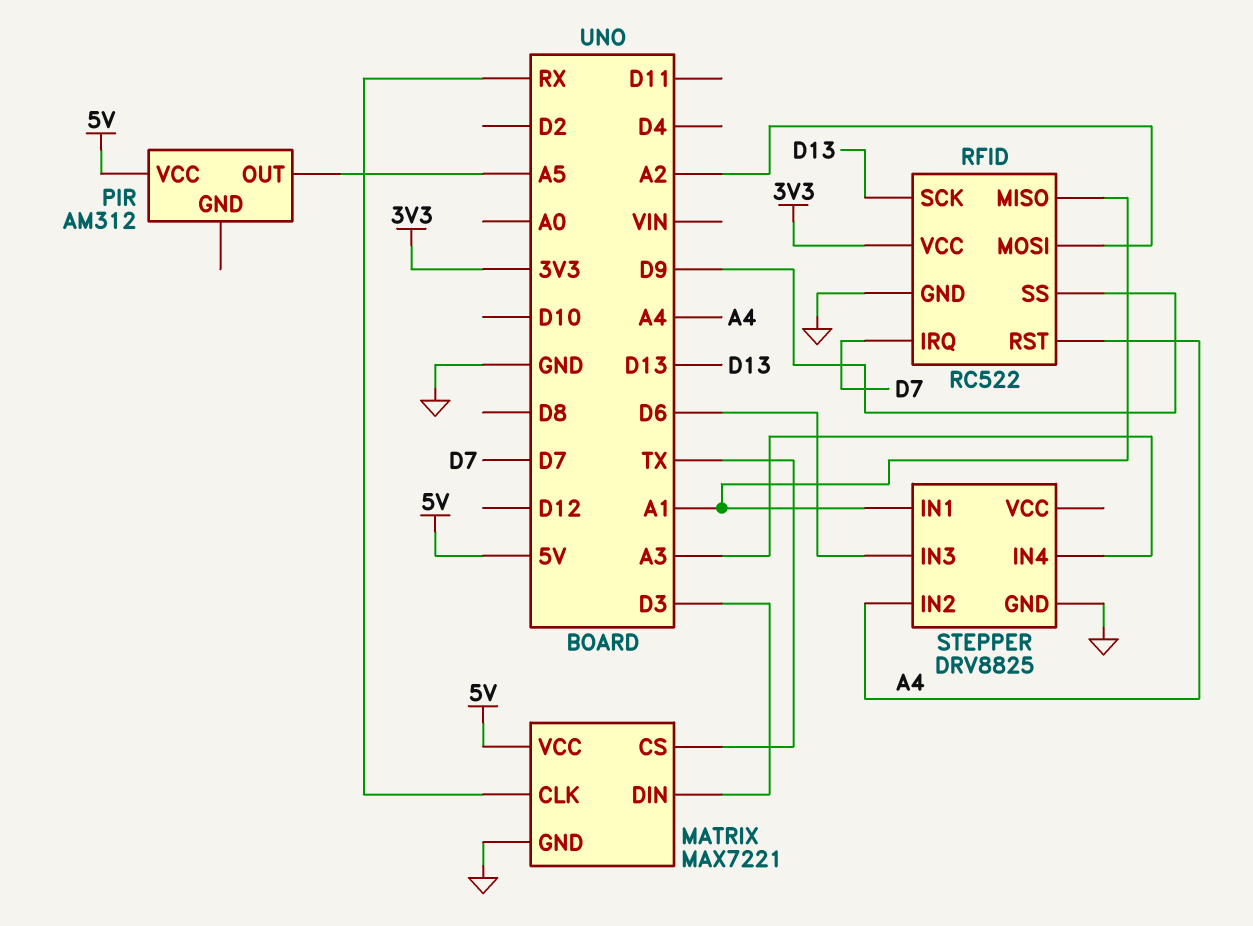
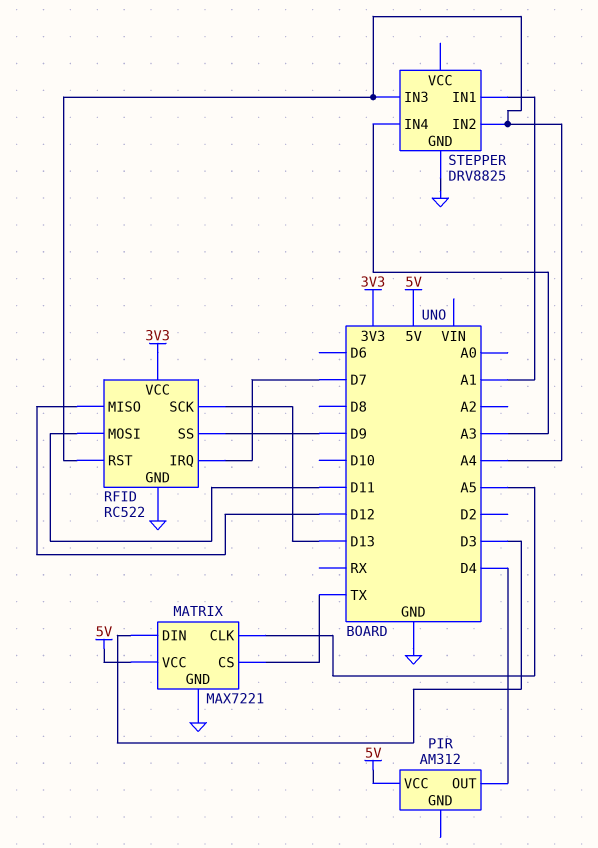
MATRIX pin CLK: RX -> A5
PIR pin OUT: A5 -> D4
RFID pin MISO: A1 -> D12
RFID pin MOSI: A2 -> D11
STEPPER pin IN3: D6 -> A4

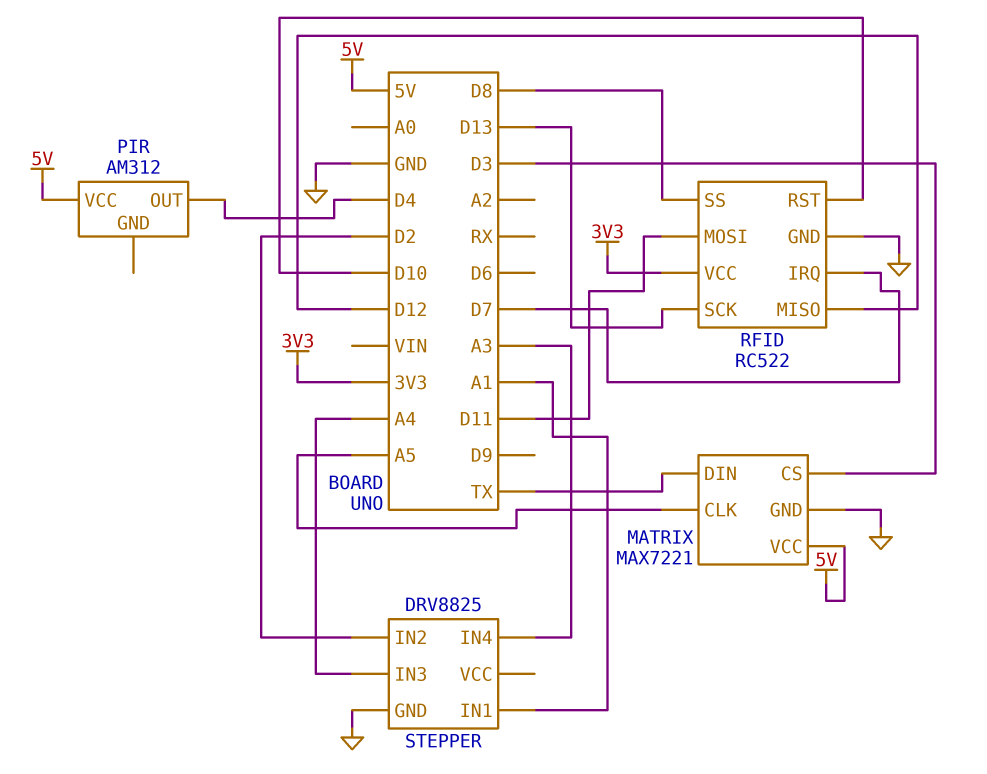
MATRIX pin CS: TX -> D3
MATRIX pin DIN: D3 -> TX
RFID pin RST: A4 -> D10
RFID pin SS: D9 -> D8
STEPPER pin IN2: A4 -> D2

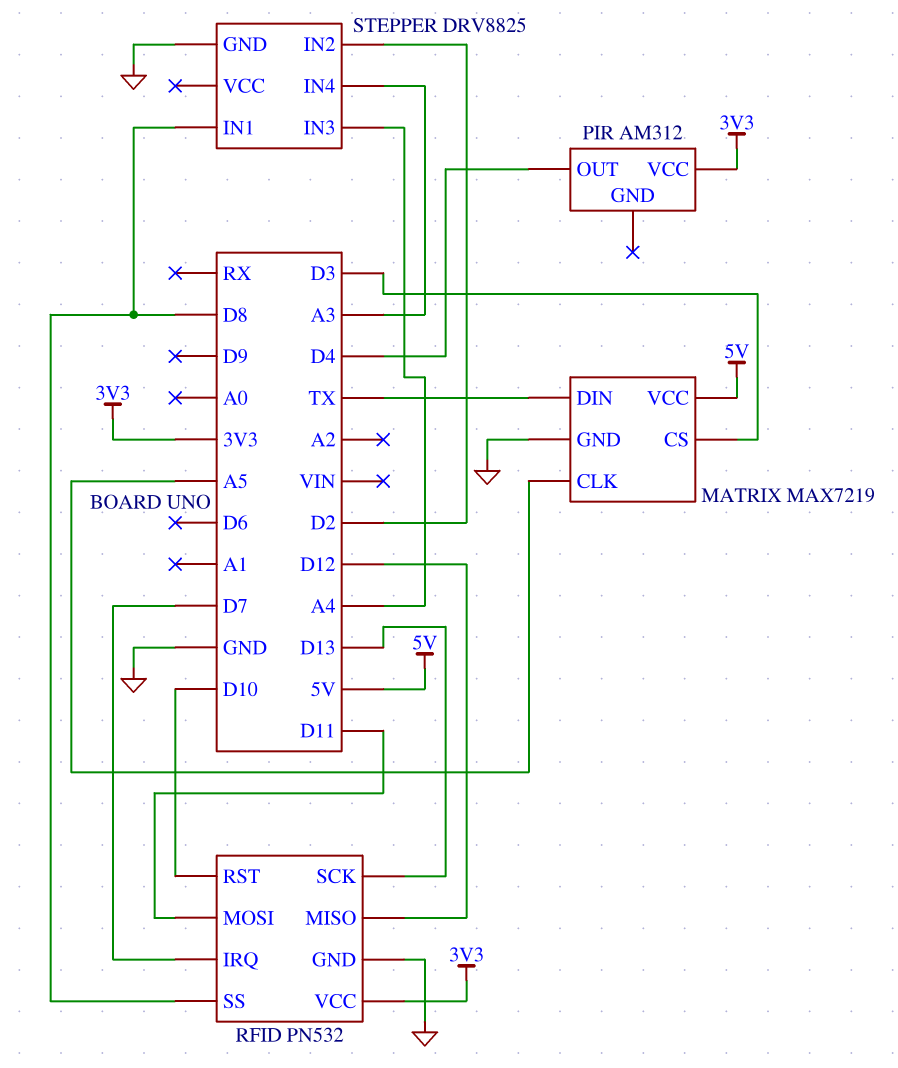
MATRIX: MAX7221 -> MAX7219
PIR pin VCC: 5V -> 3V3
RFID: RC522 -> PN532
STEPPER pin IN1: A1 -> D8

